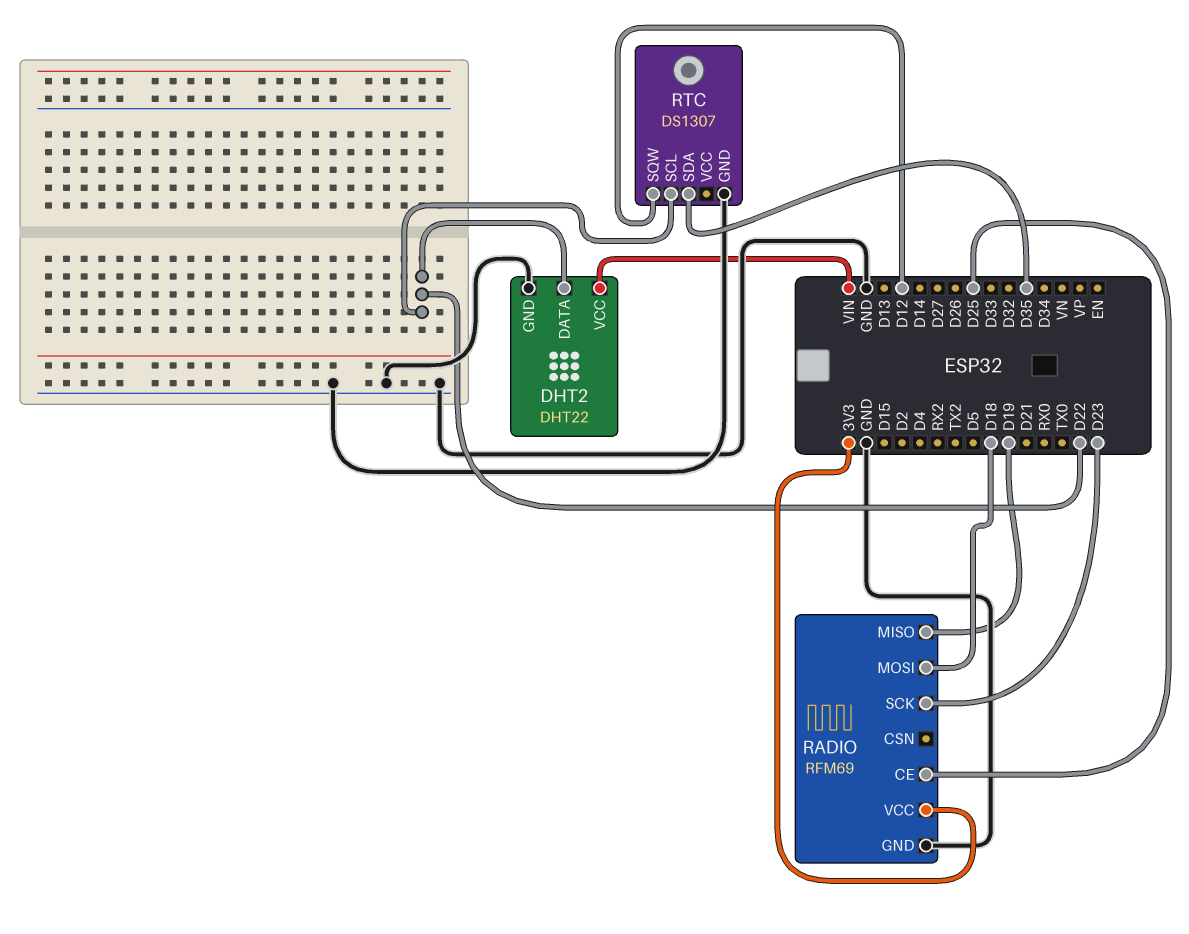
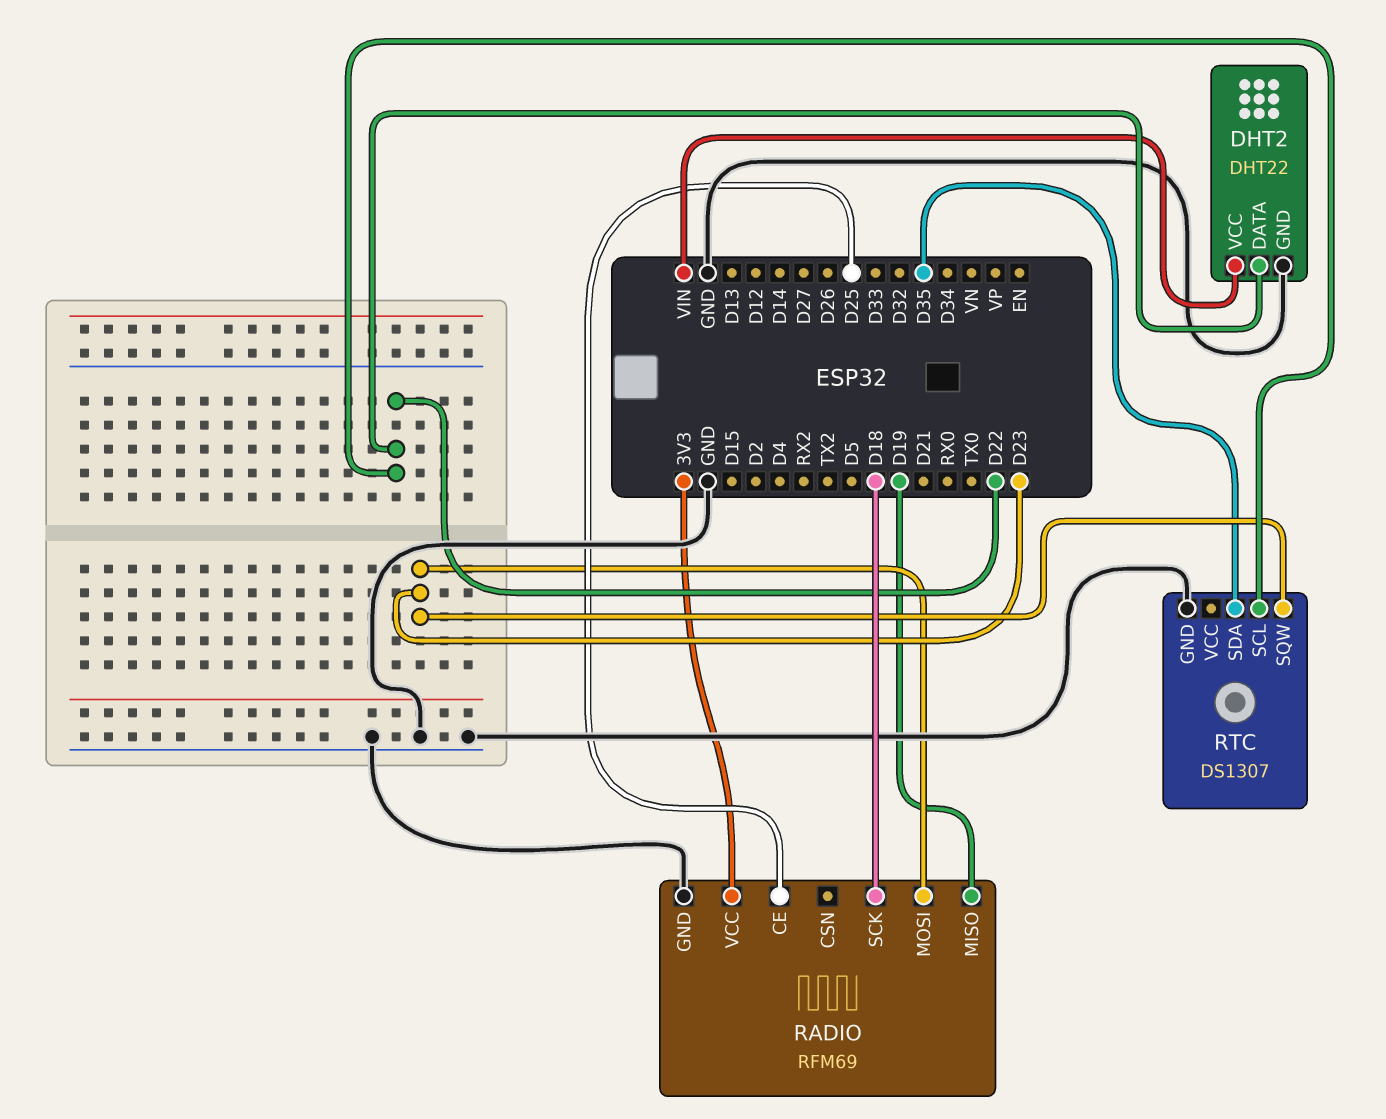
RADIO pin MOSI: D18 -> D23
RADIO pin SCK: D23 -> D18
RTC pin SQW: D12 -> D23

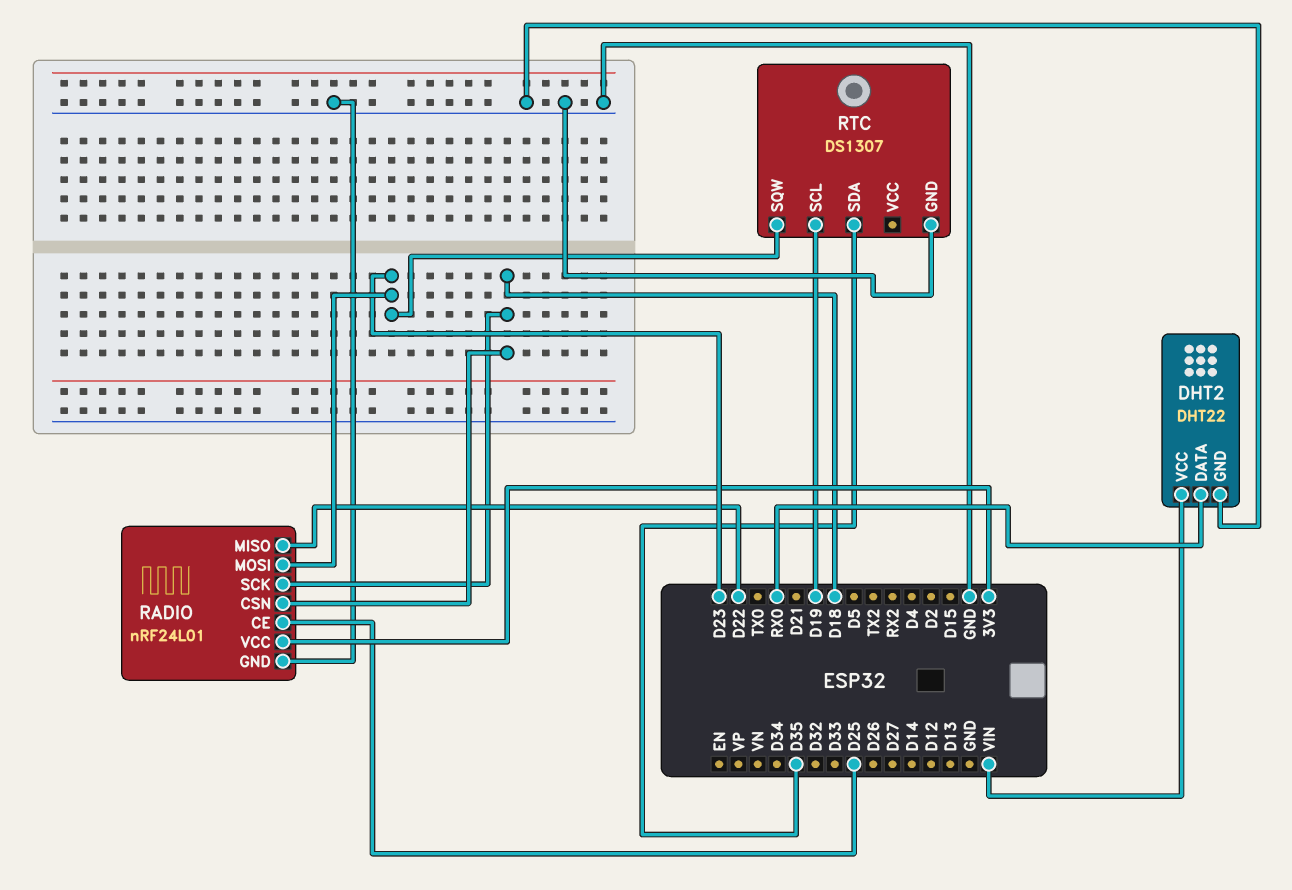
DHT2 pin DATA: D22 -> RX0
RADIO: RFM69 -> nRF24L01
RADIO pin CSN: none -> D18
RADIO pin MISO: D19 -> D22
RTC pin SCL: D22 -> D19

